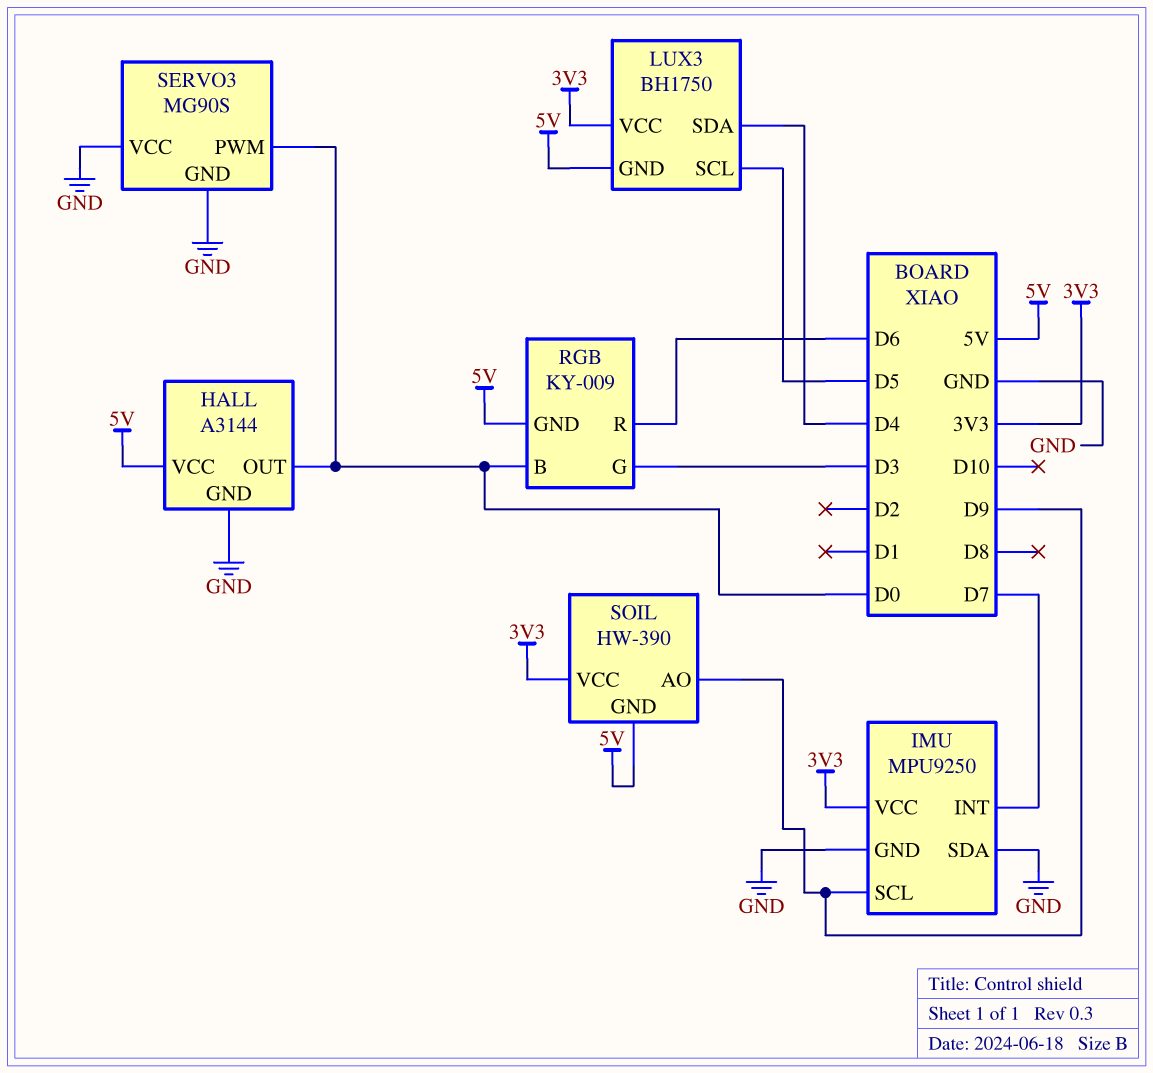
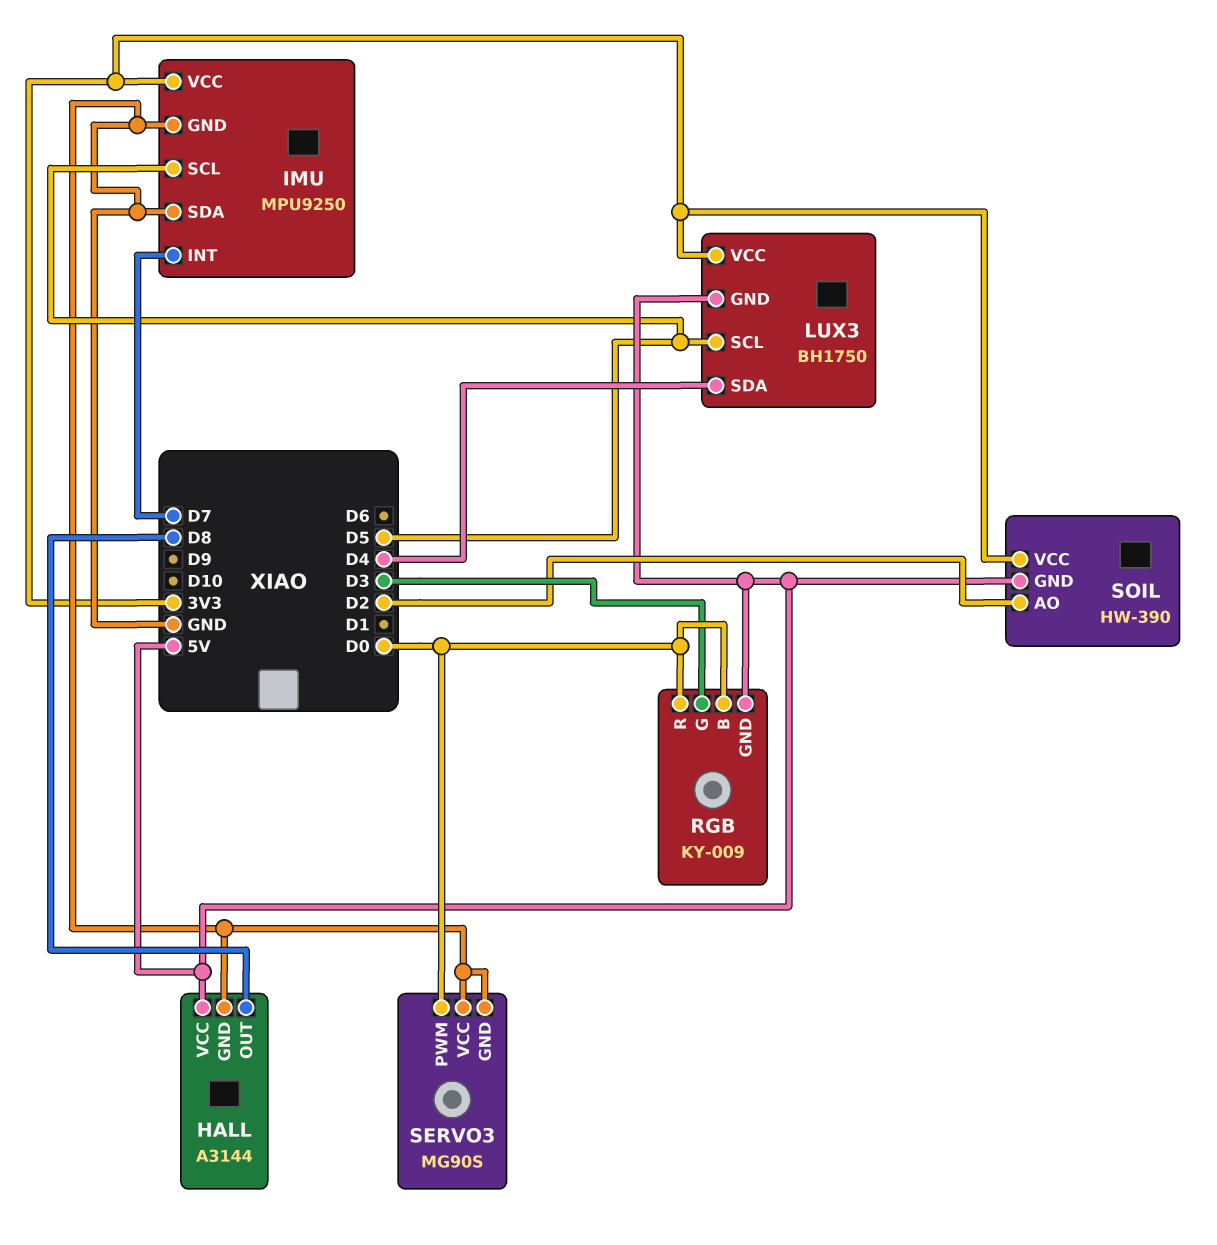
HALL pin OUT: D0 -> D8
IMU pin SCL: D9 -> D5
RGB pin R: D6 -> D0
SOIL pin AO: D9 -> D2

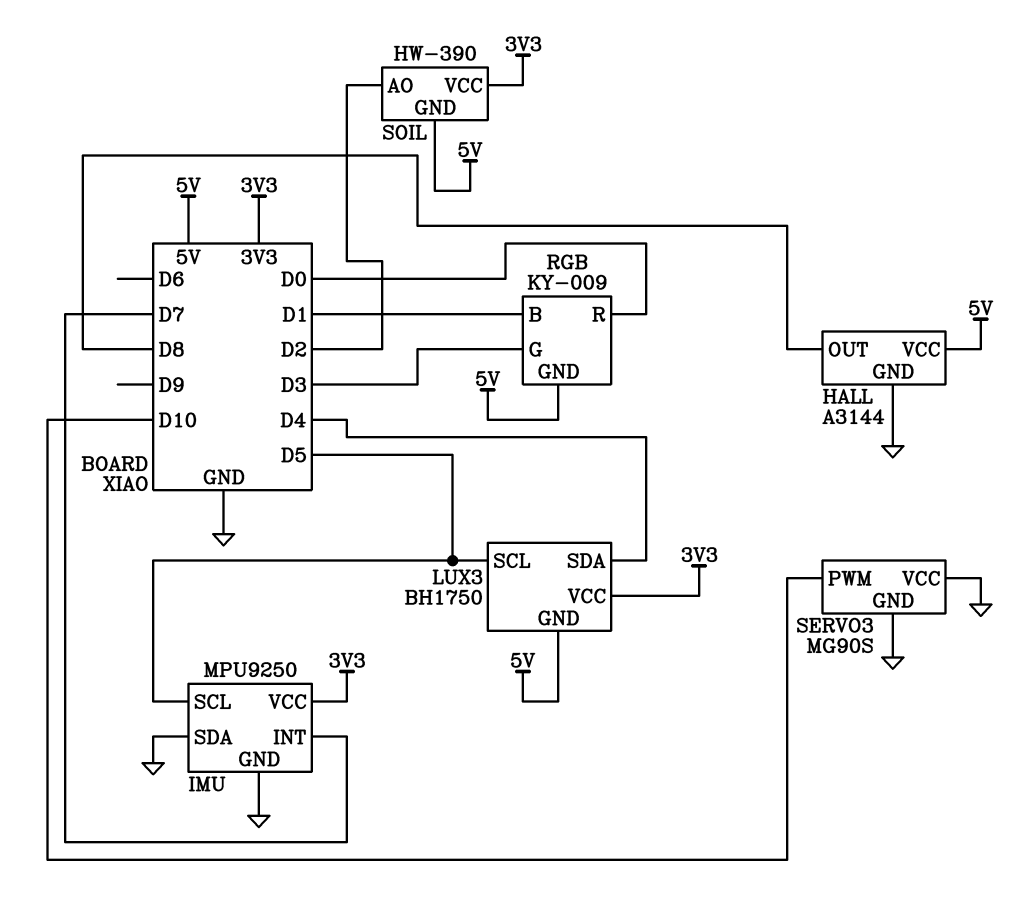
RGB pin B: D0 -> D1
SERVO3 pin PWM: D0 -> D10

